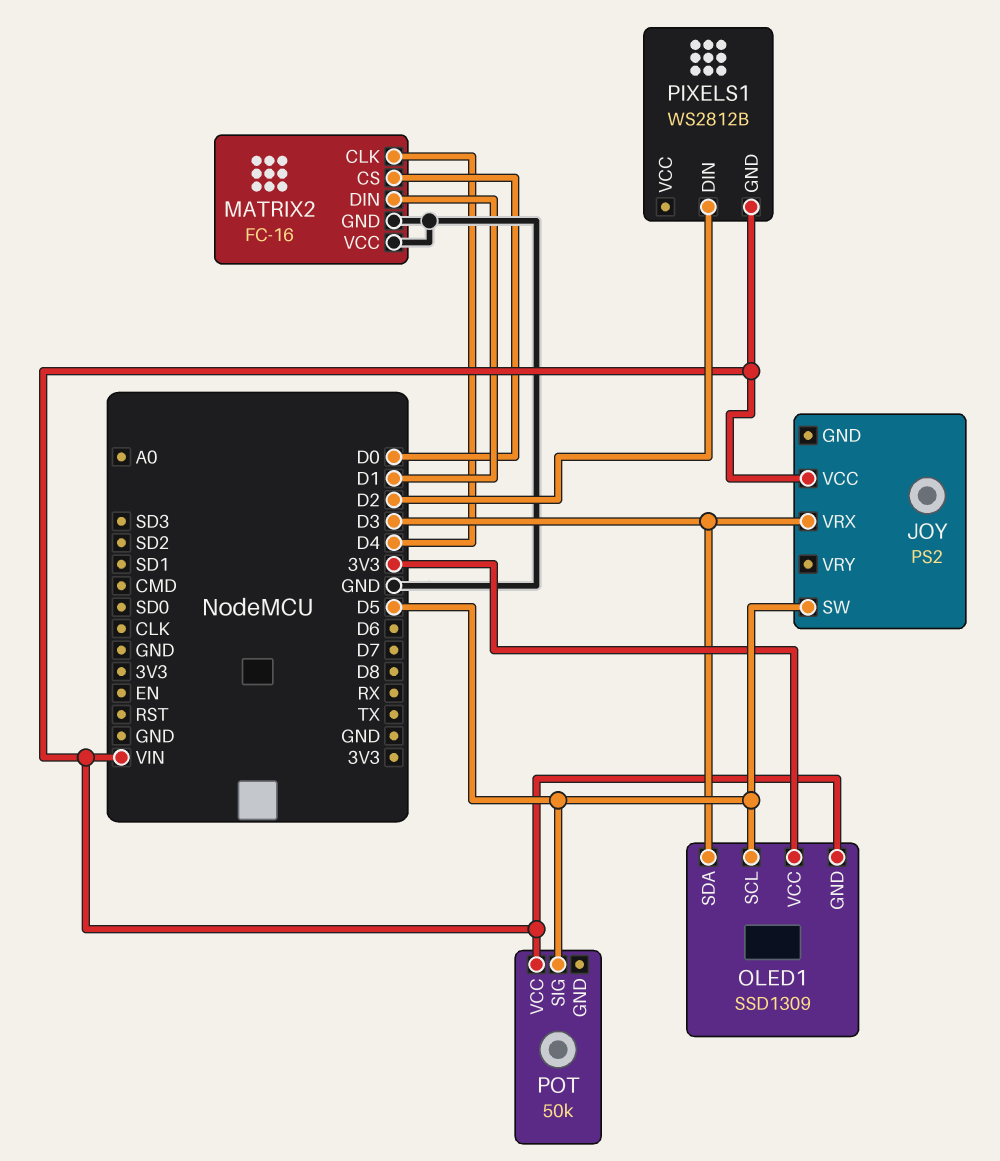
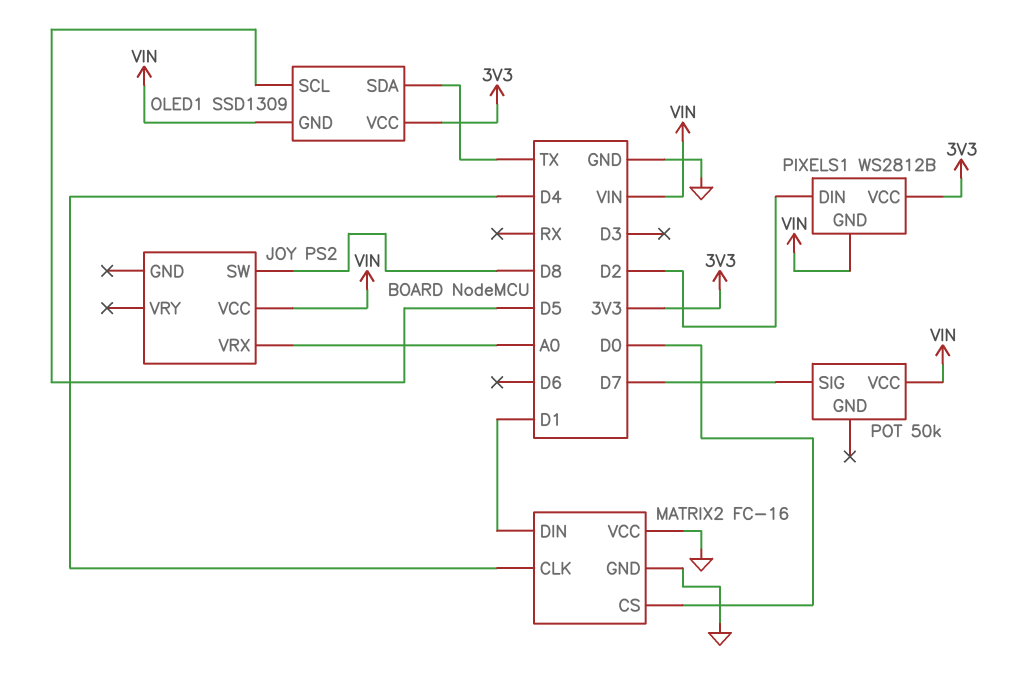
JOY pin SW: D5 -> D8
JOY pin VRX: D3 -> A0
OLED1 pin SDA: D3 -> TX
PIXELS1 pin VCC: none -> 3V3
POT pin SIG: D5 -> D7

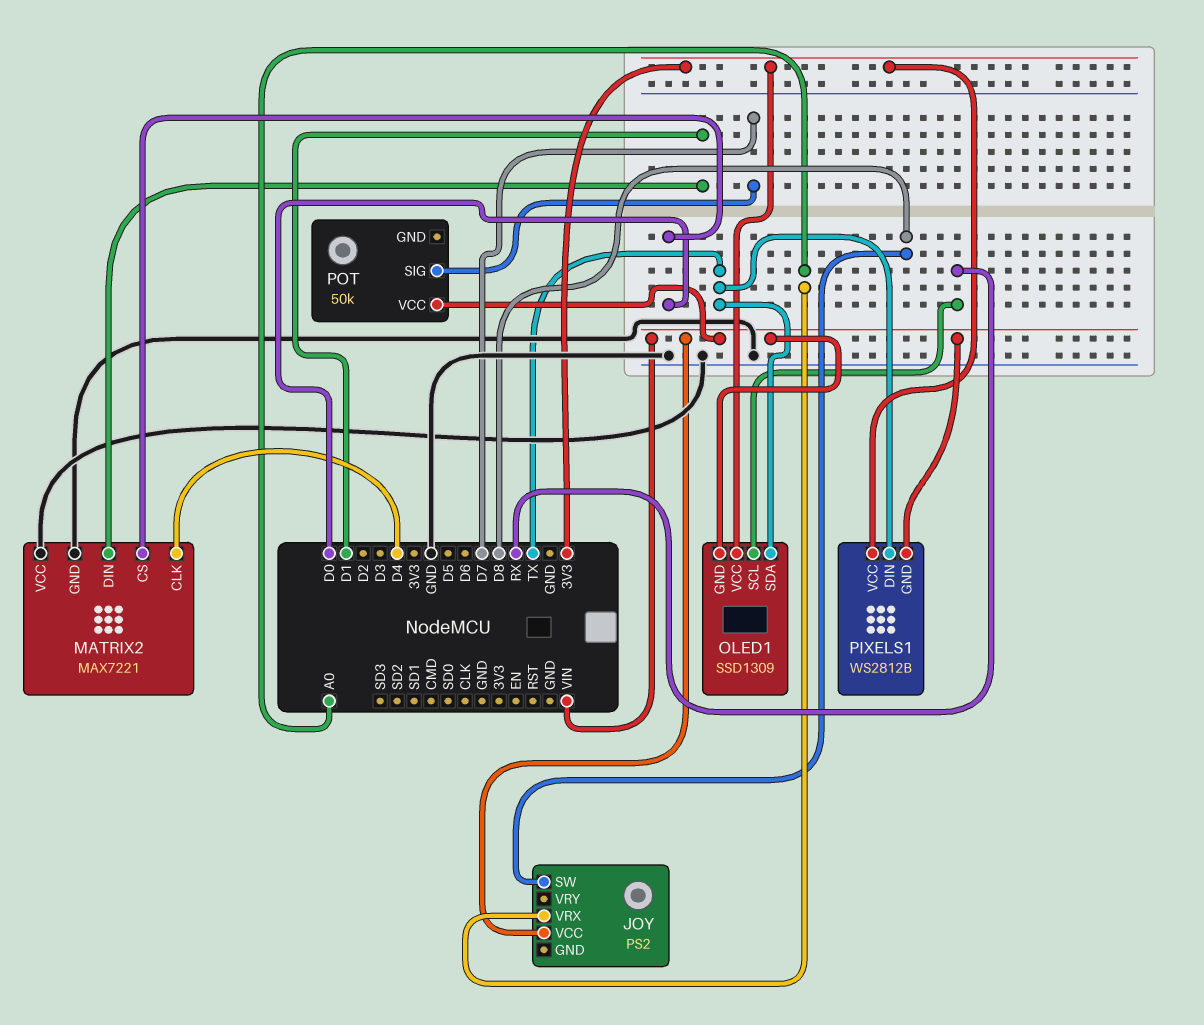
MATRIX2: FC-16 -> MAX7221
OLED1 pin SCL: D5 -> RX
PIXELS1 pin DIN: D2 -> TX

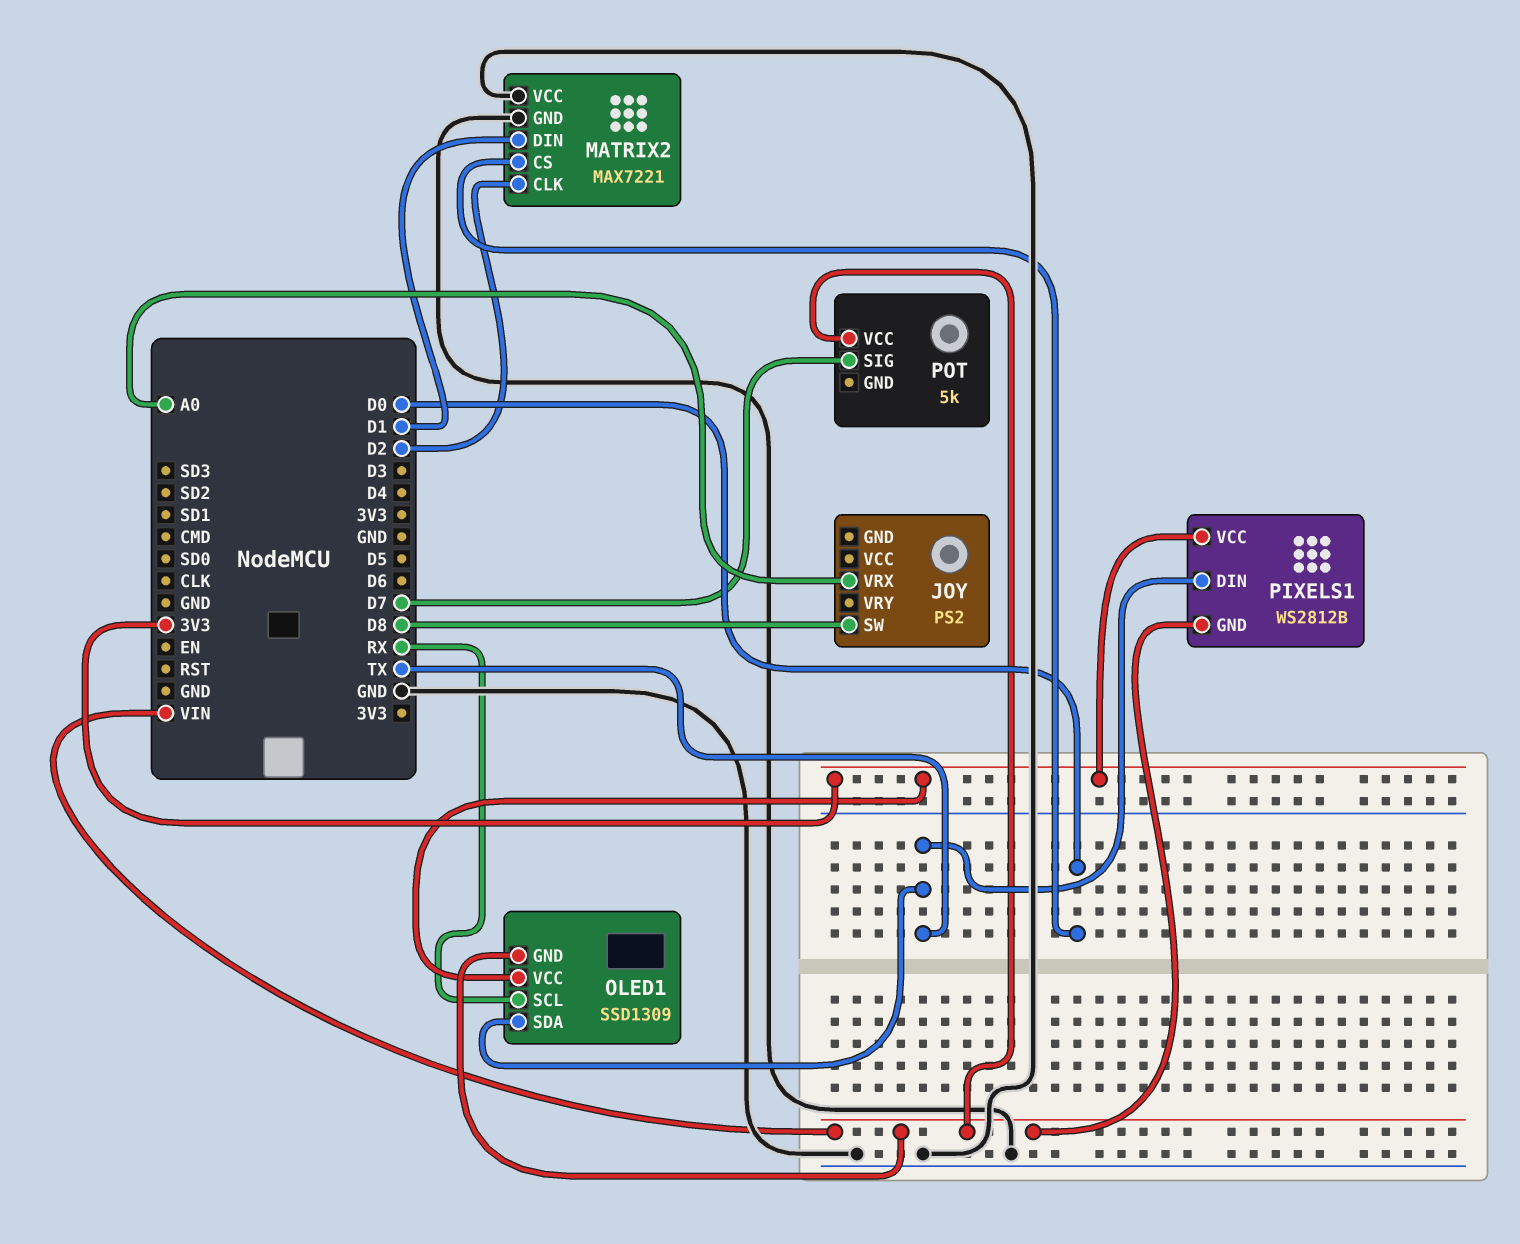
JOY pin VCC: VIN -> none
MATRIX2 pin CLK: D4 -> D2
POT: 50k -> 5k

